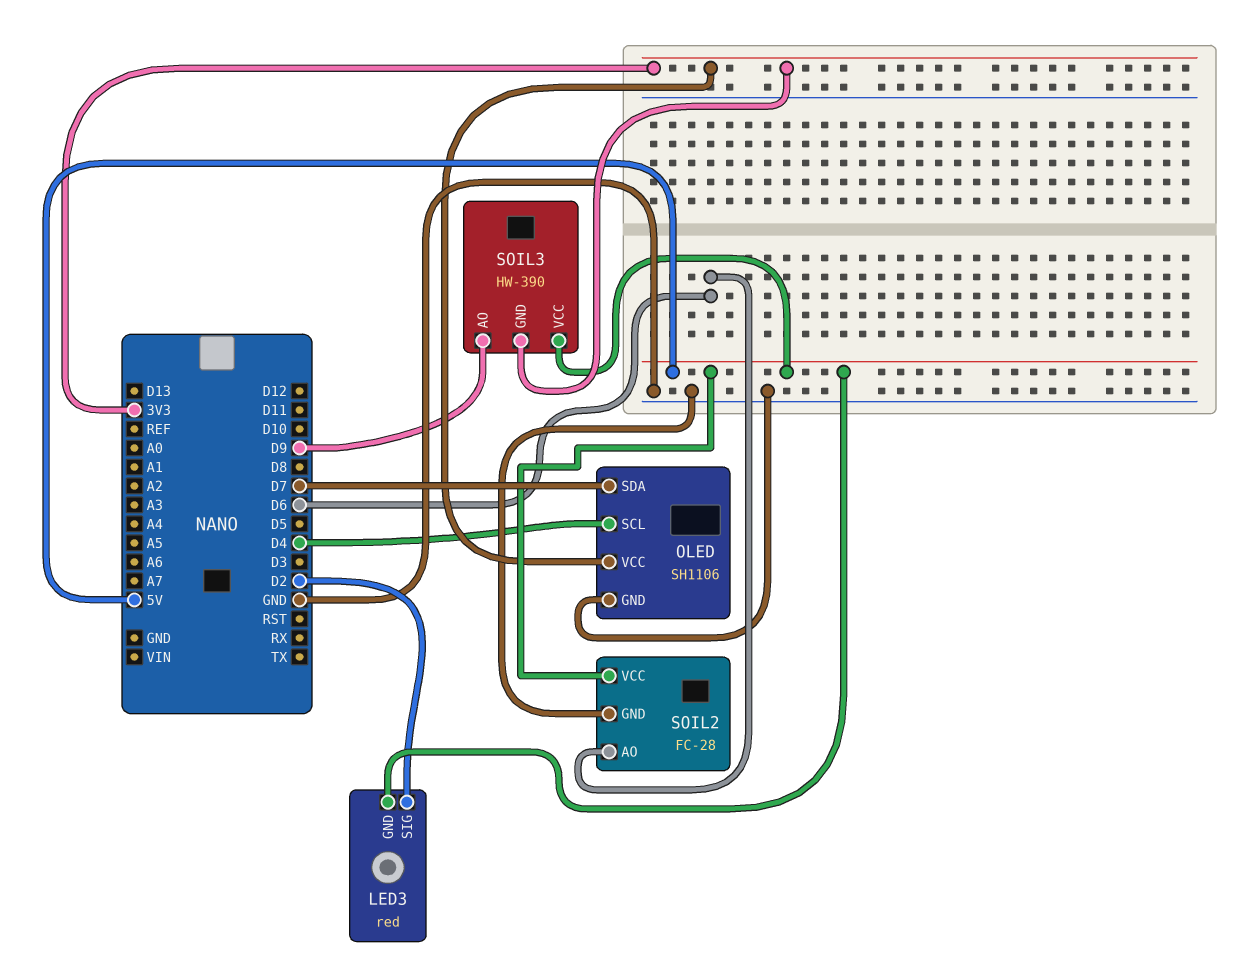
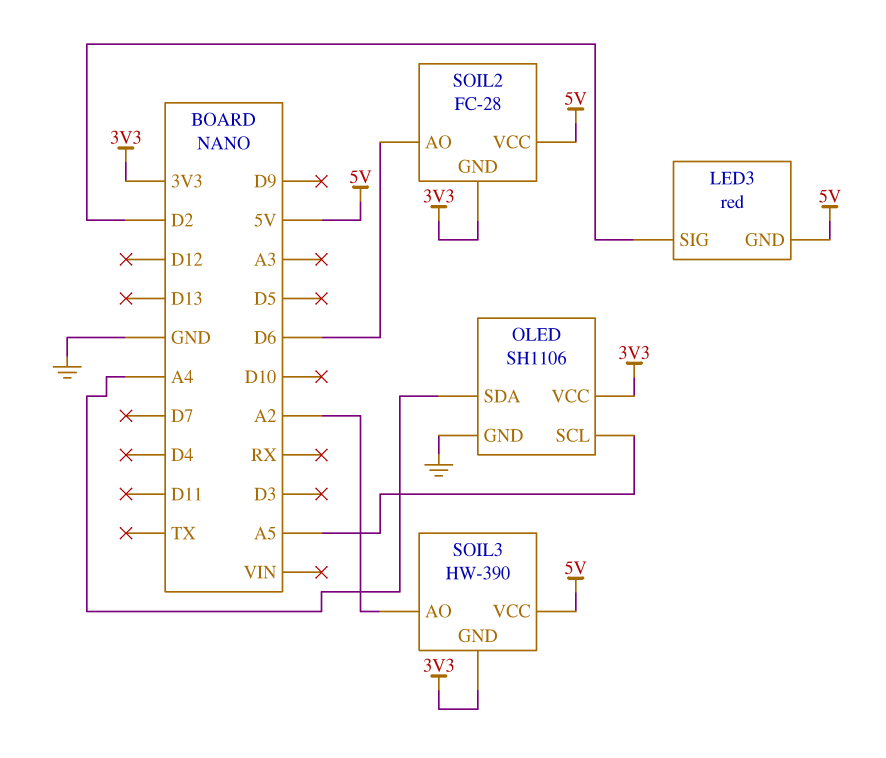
OLED pin SCL: D4 -> A5
OLED pin SDA: D7 -> A4
SOIL2 pin GND: GND -> 3V3
SOIL3 pin AO: D9 -> A2

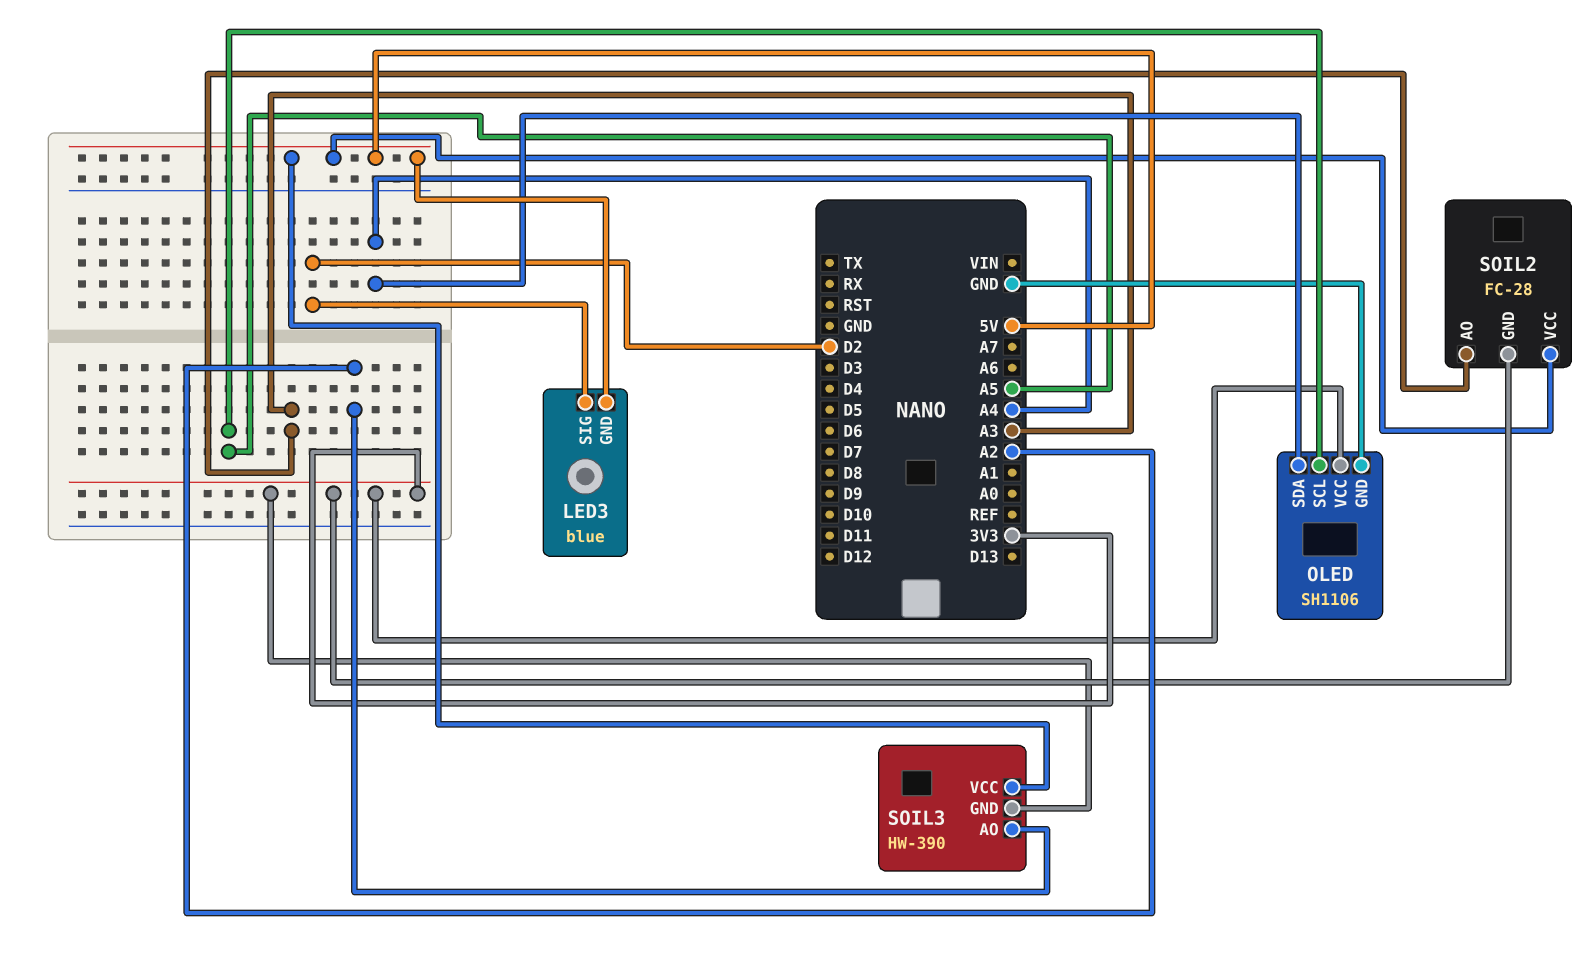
LED3: red -> blue
SOIL2 pin AO: D6 -> A3

